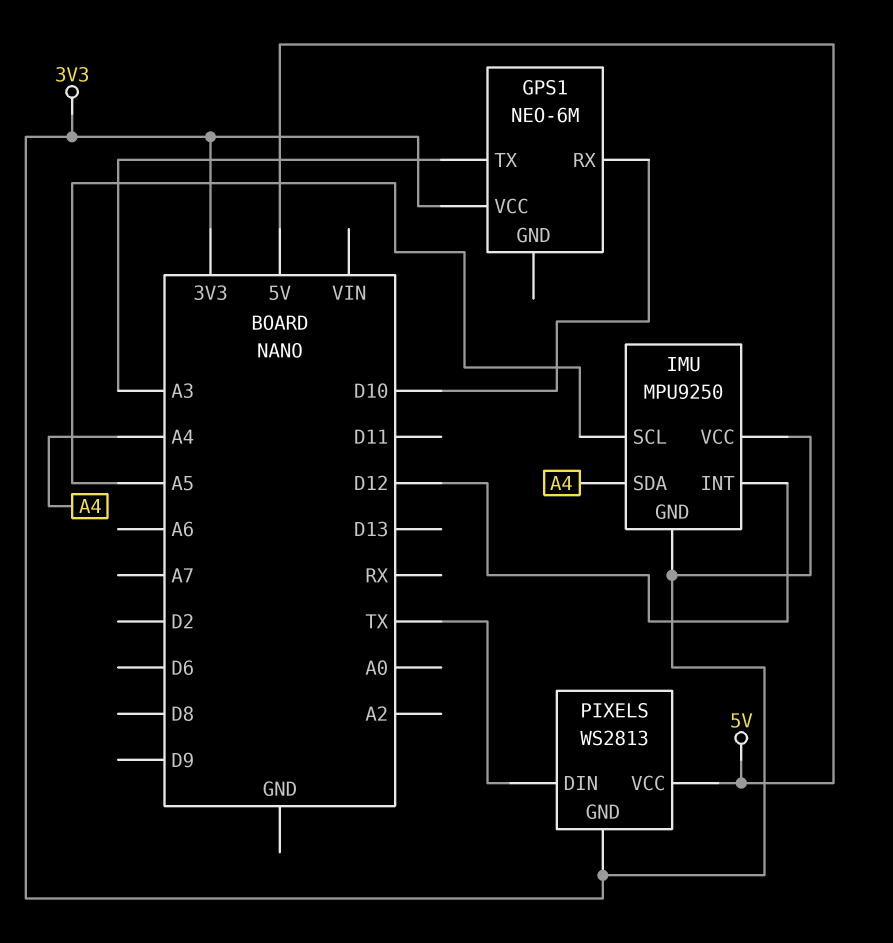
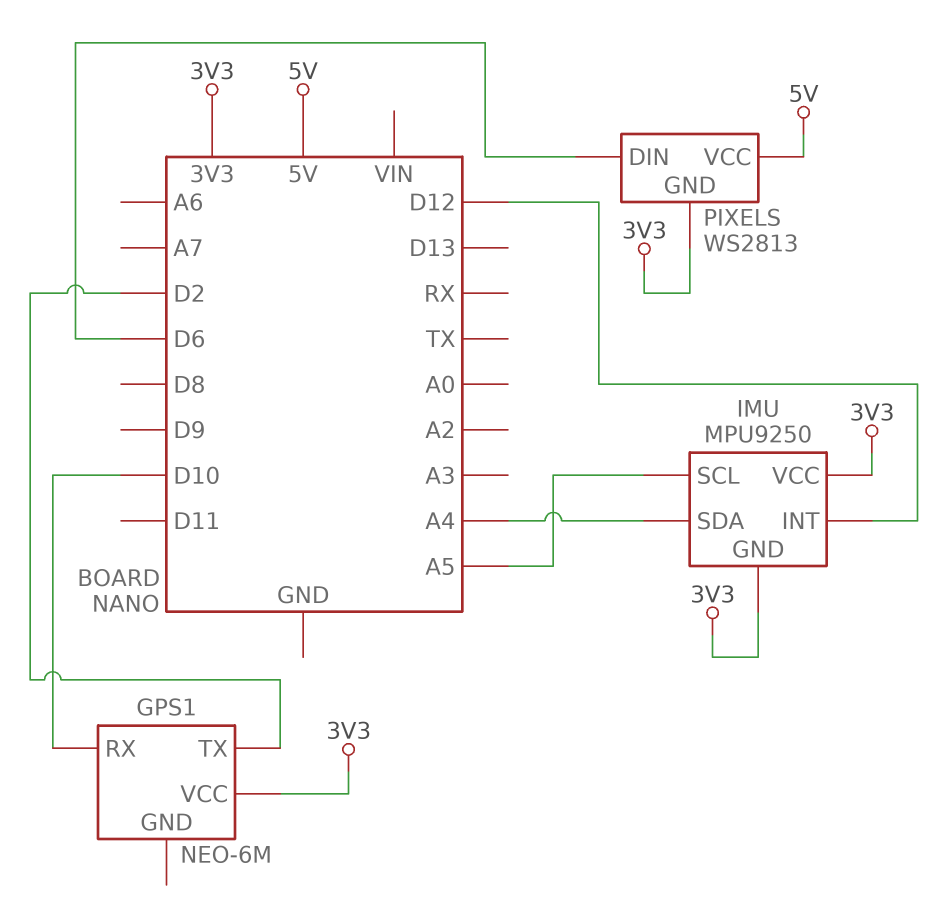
GPS1 pin TX: A3 -> D2
PIXELS pin DIN: TX -> D6

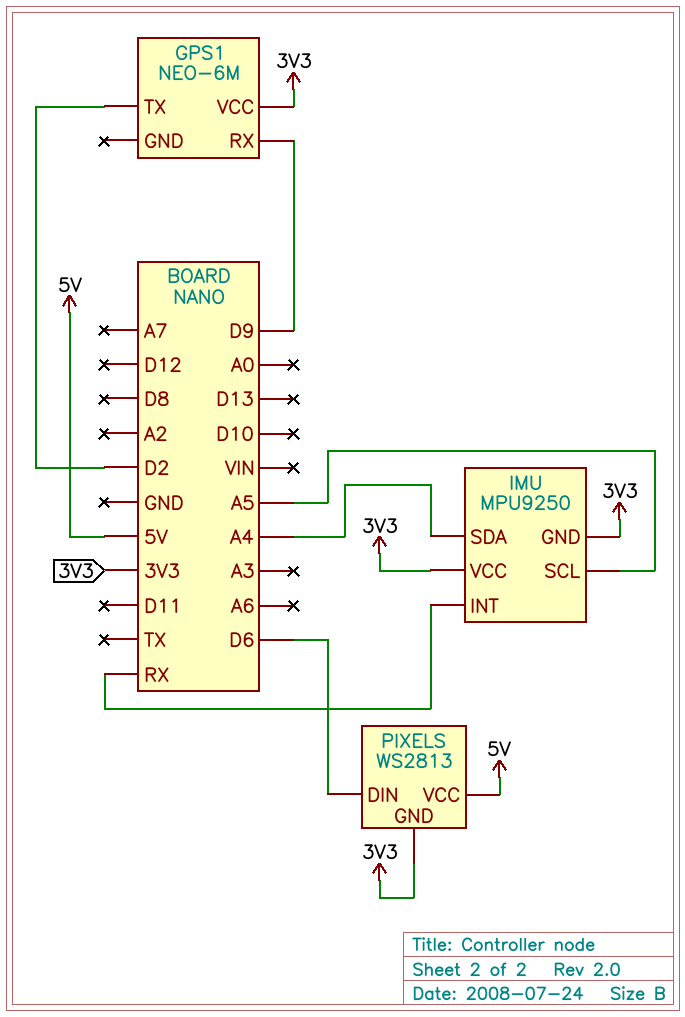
GPS1 pin RX: D10 -> D9
IMU pin INT: D12 -> RX

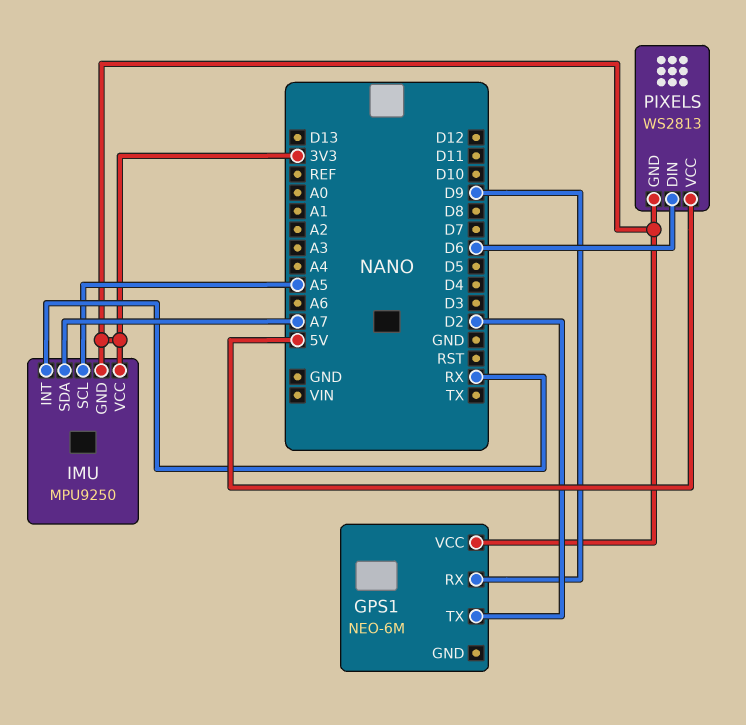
IMU pin SDA: A4 -> A7

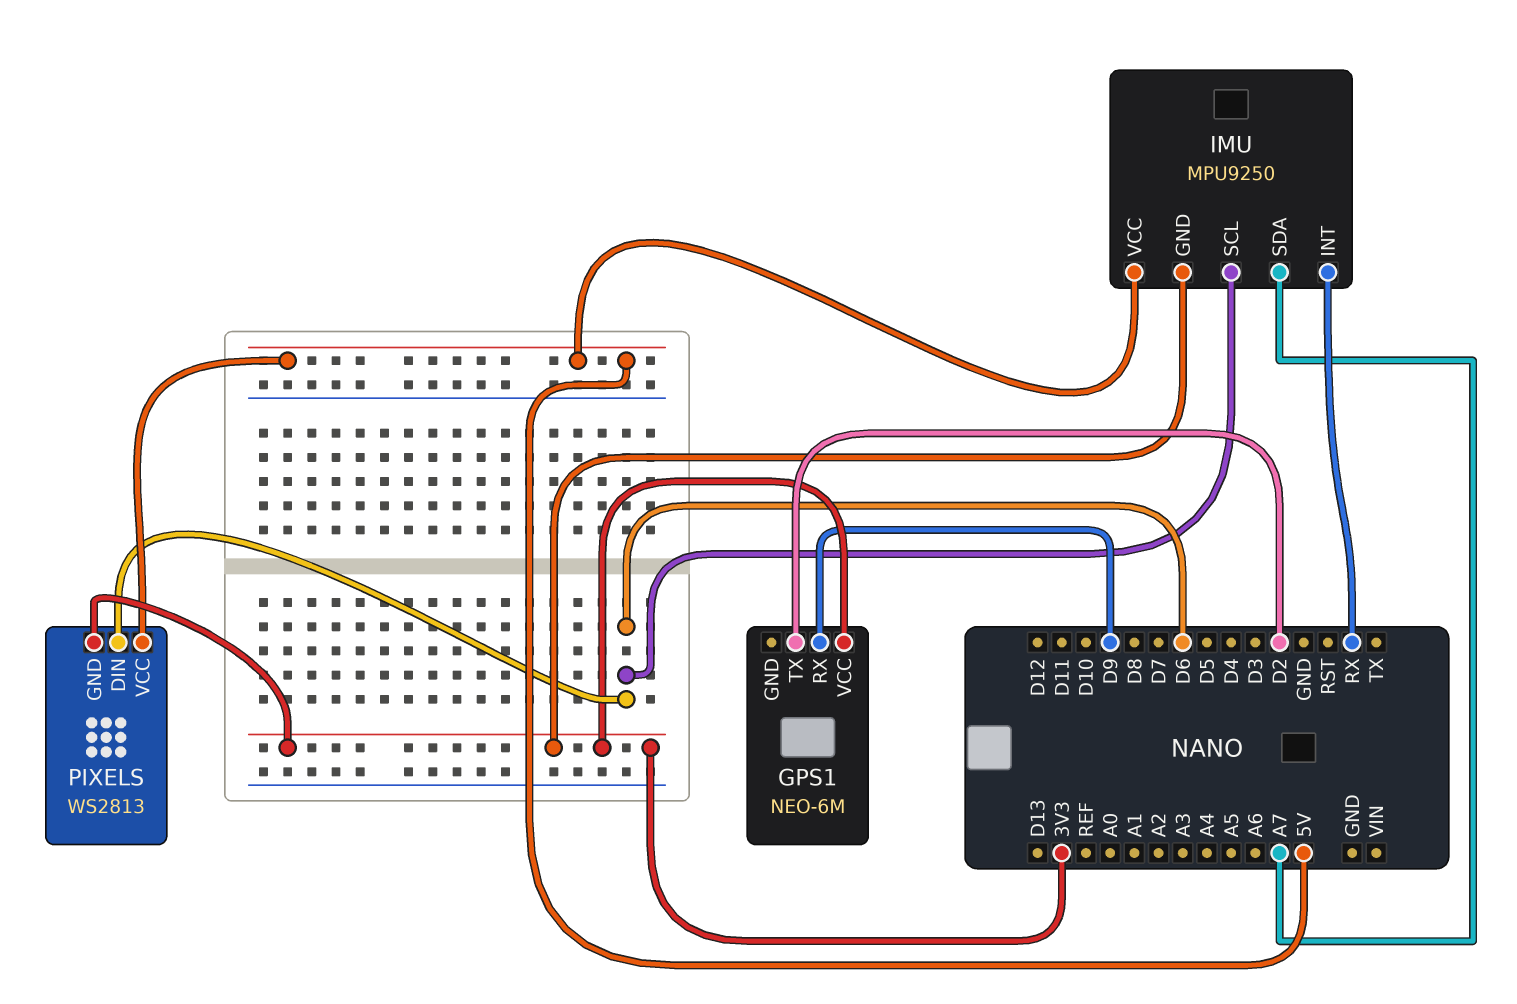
IMU pin SCL: A5 -> D6
IMU pin VCC: 3V3 -> 5V

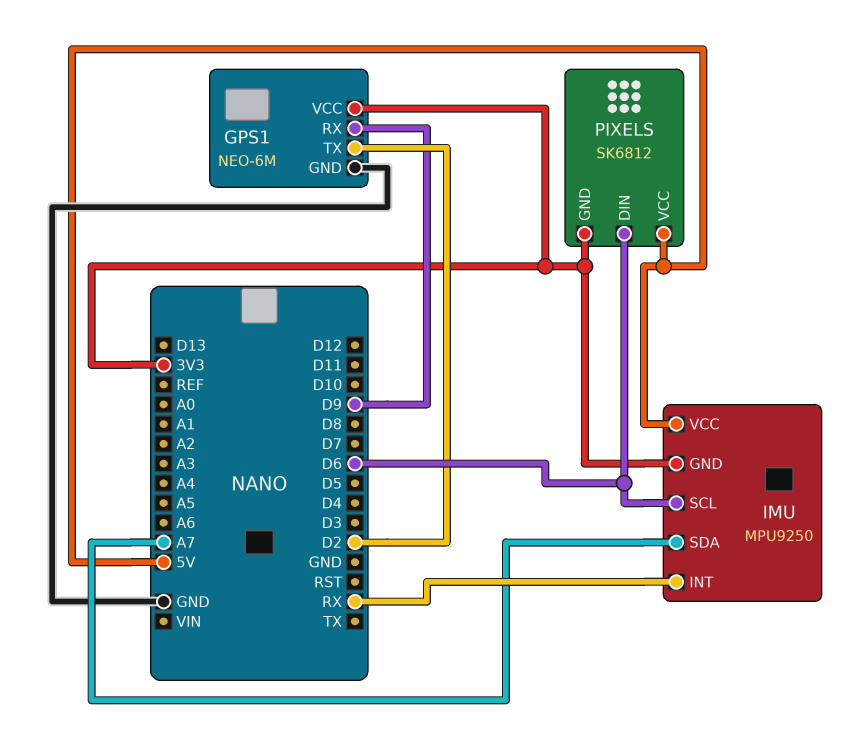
GPS1 pin GND: none -> GND
PIXELS: WS2813 -> SK6812

